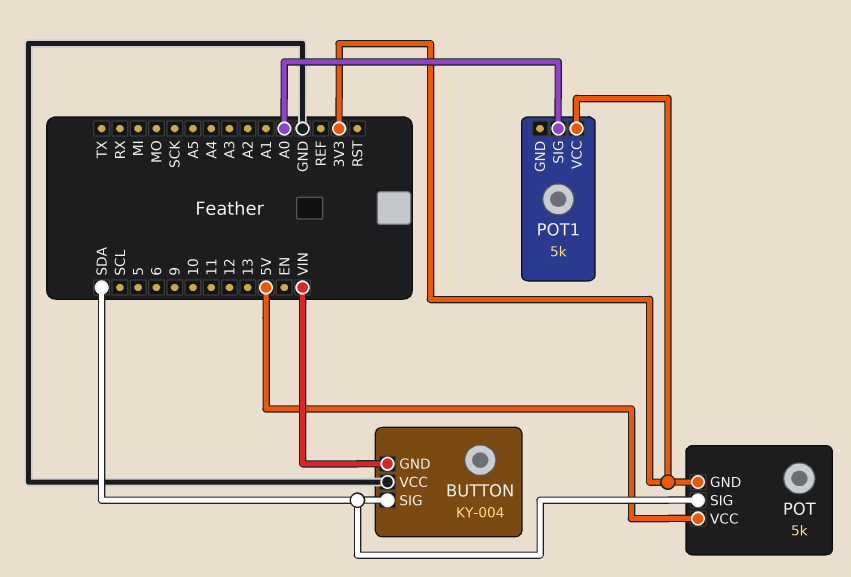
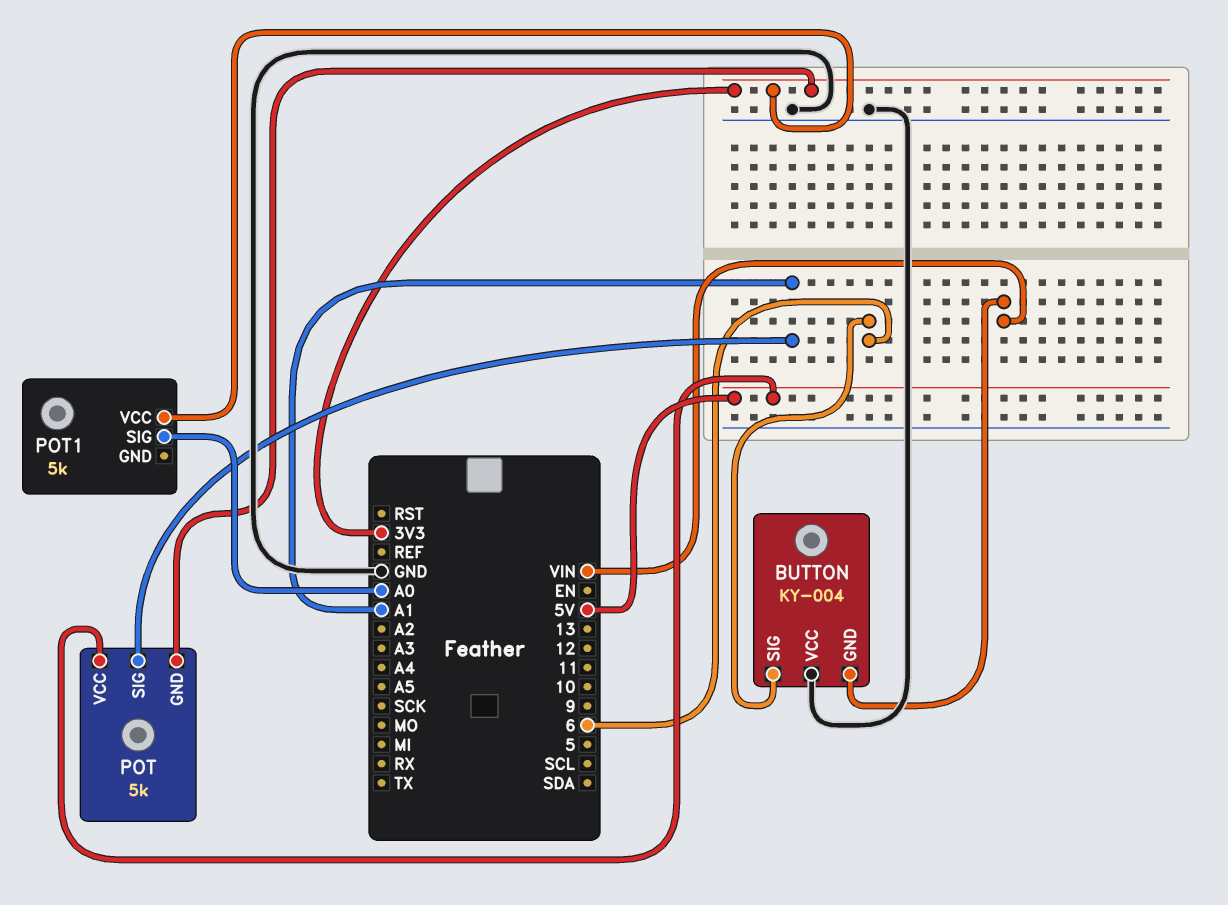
BUTTON pin SIG: SDA -> 6
POT pin SIG: SDA -> A1

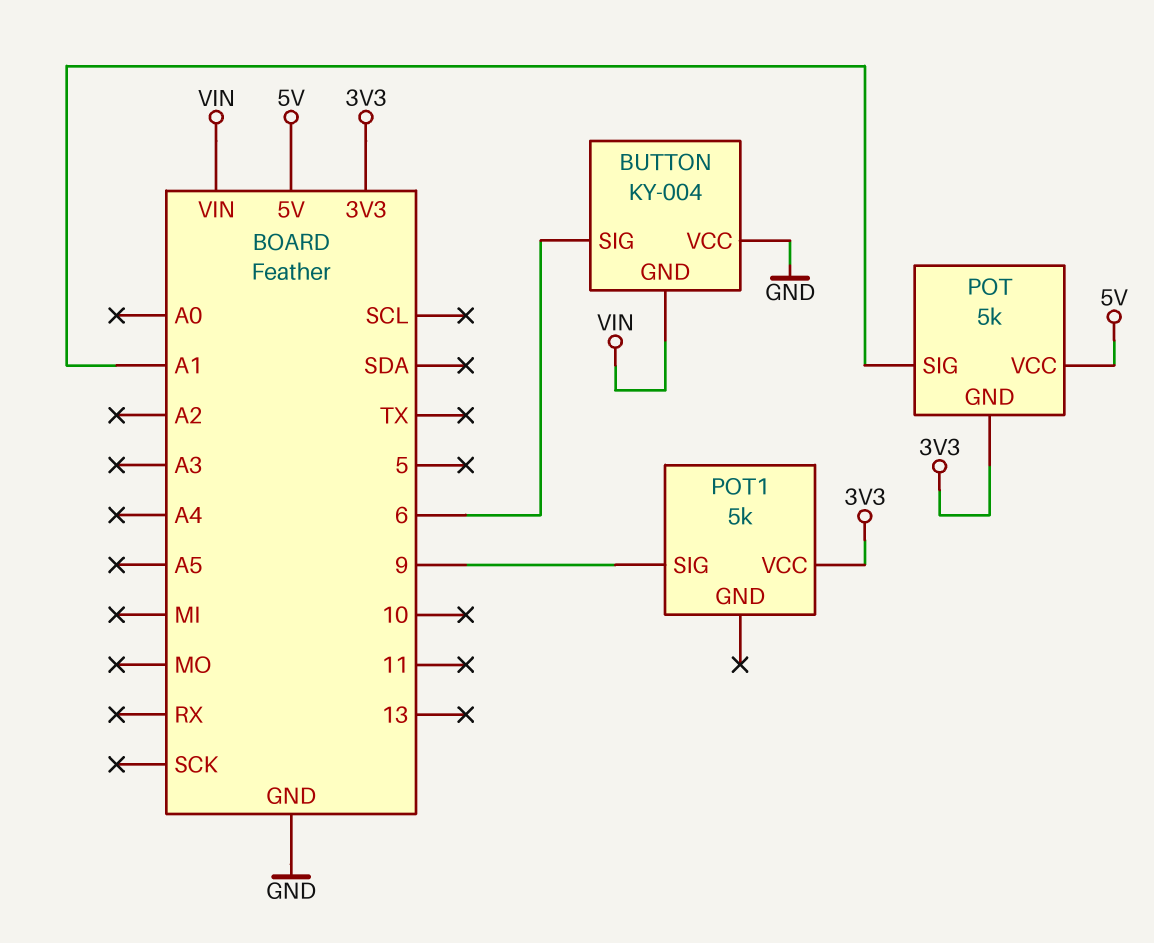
POT1 pin SIG: A0 -> 9

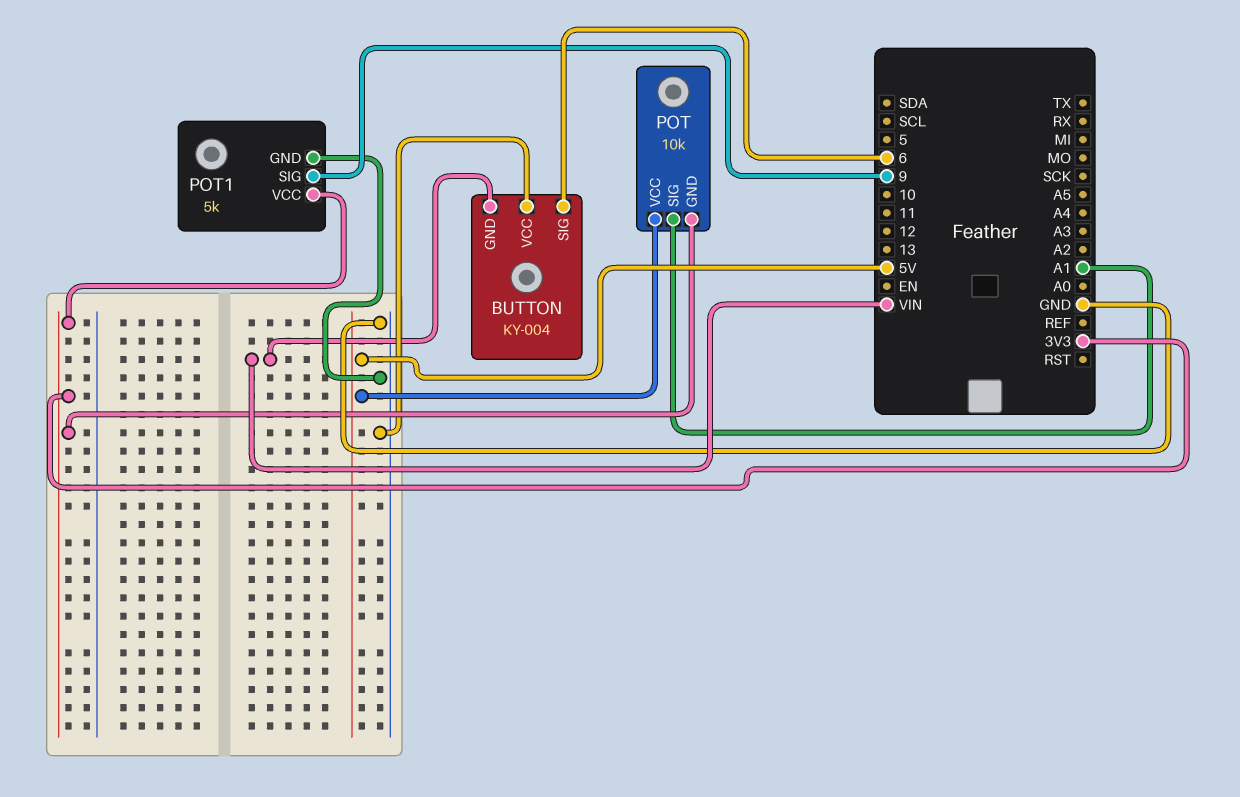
POT: 5k -> 10k
POT1 pin GND: none -> GND

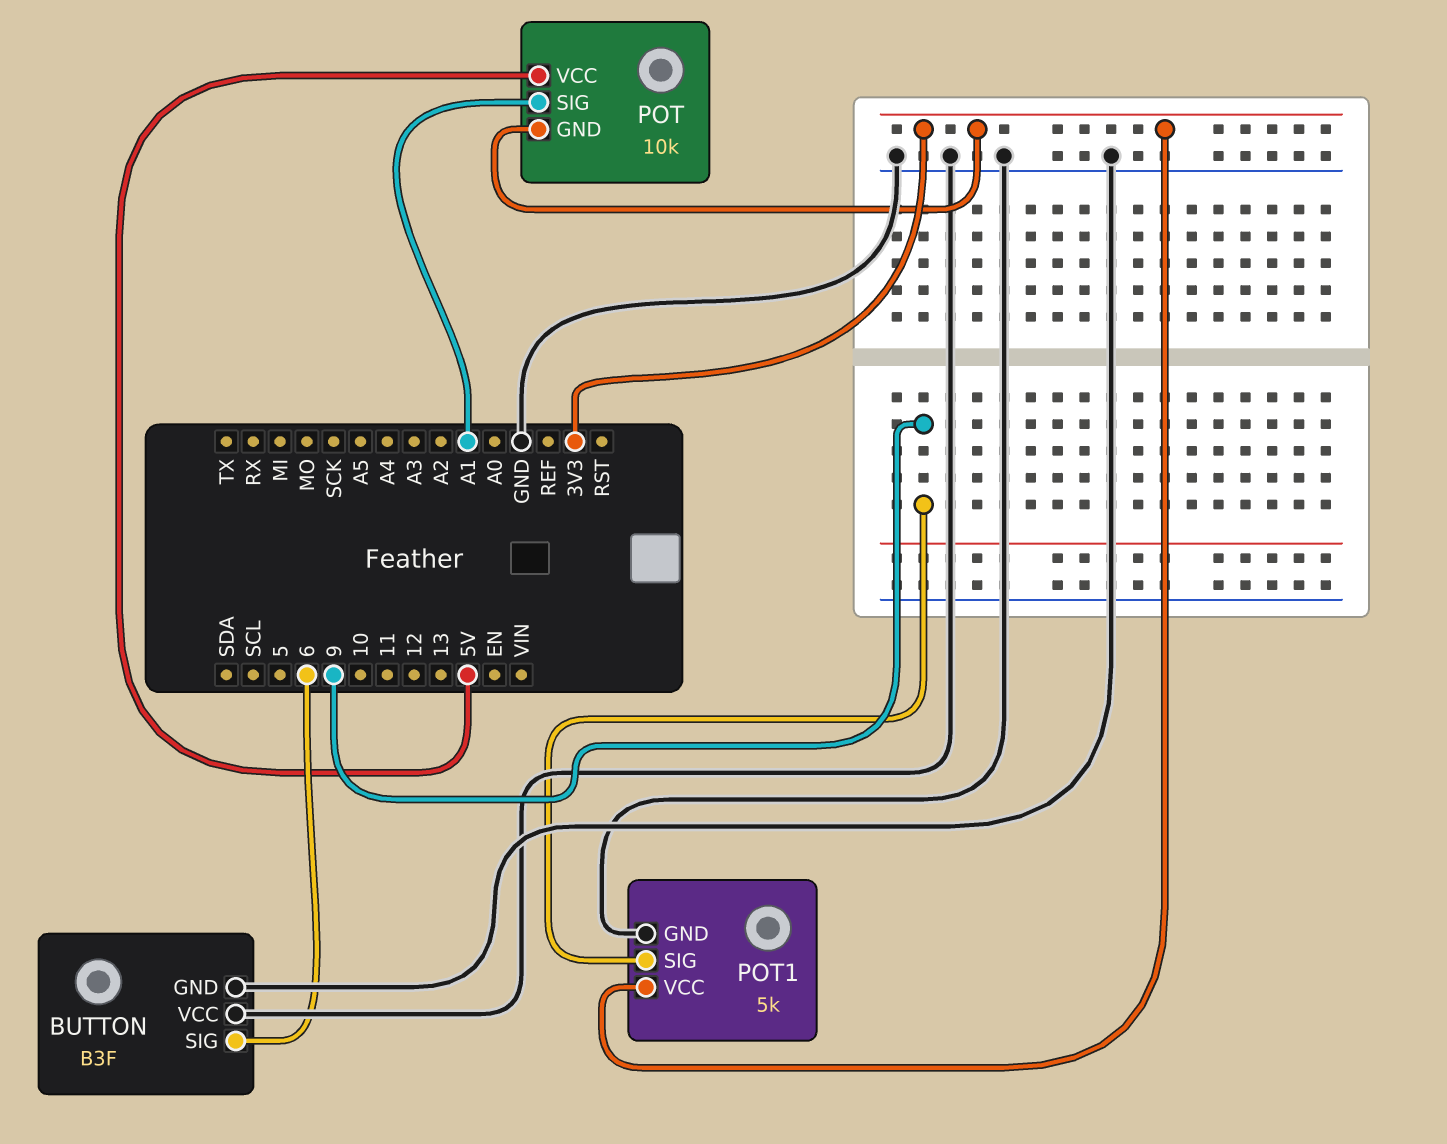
BUTTON: KY-004 -> B3F
BUTTON pin GND: VIN -> GND

